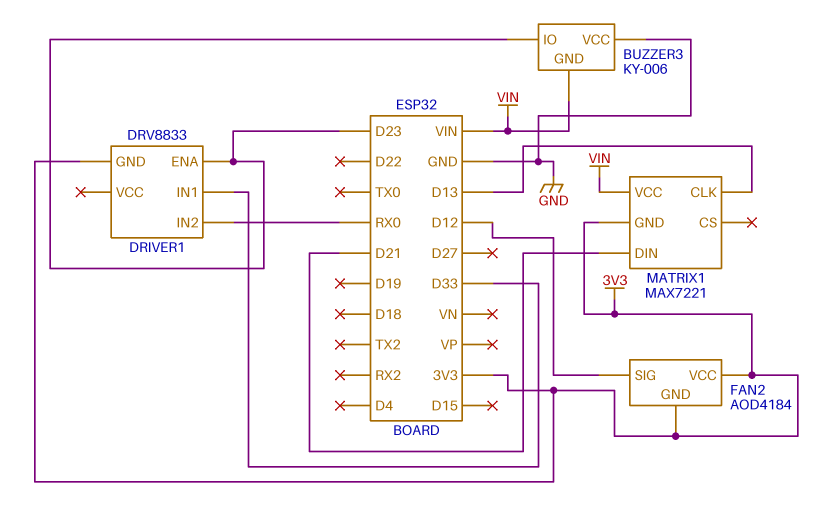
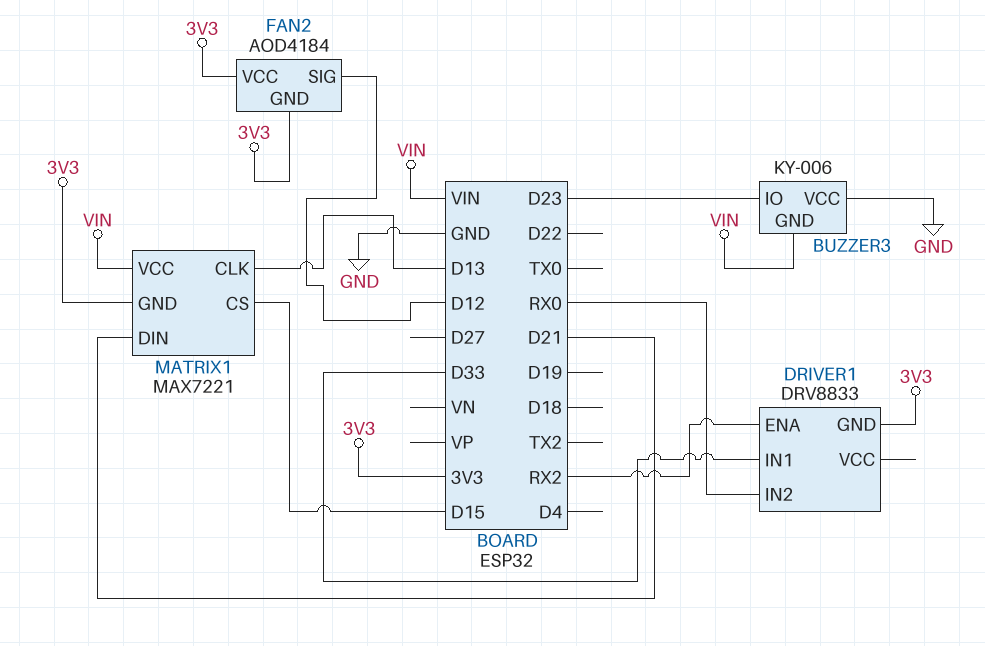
DRIVER1 pin ENA: D23 -> RX2
MATRIX1 pin CS: none -> D15

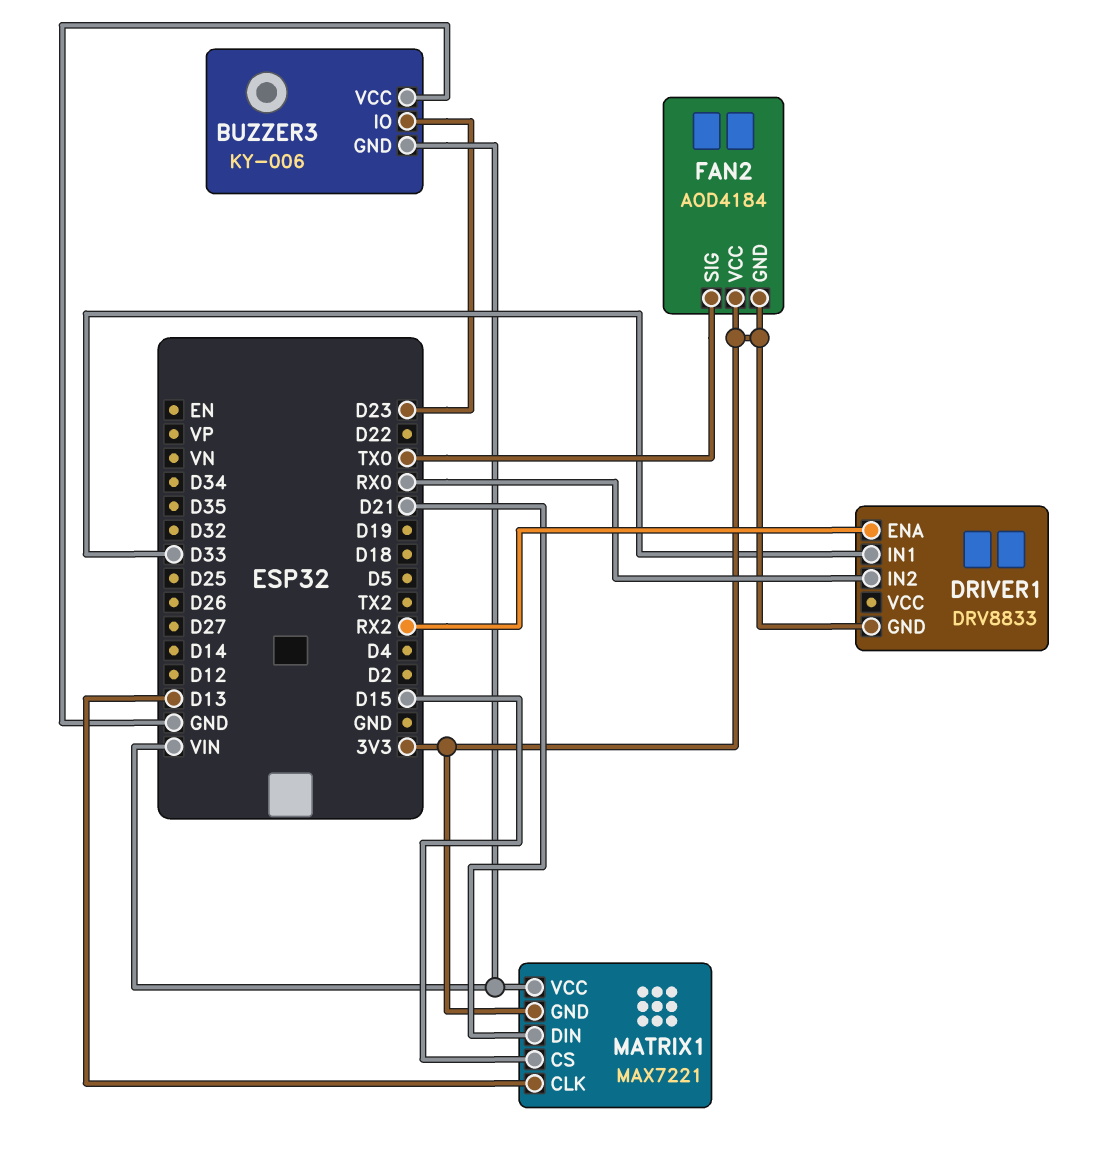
FAN2 pin SIG: D12 -> TX0

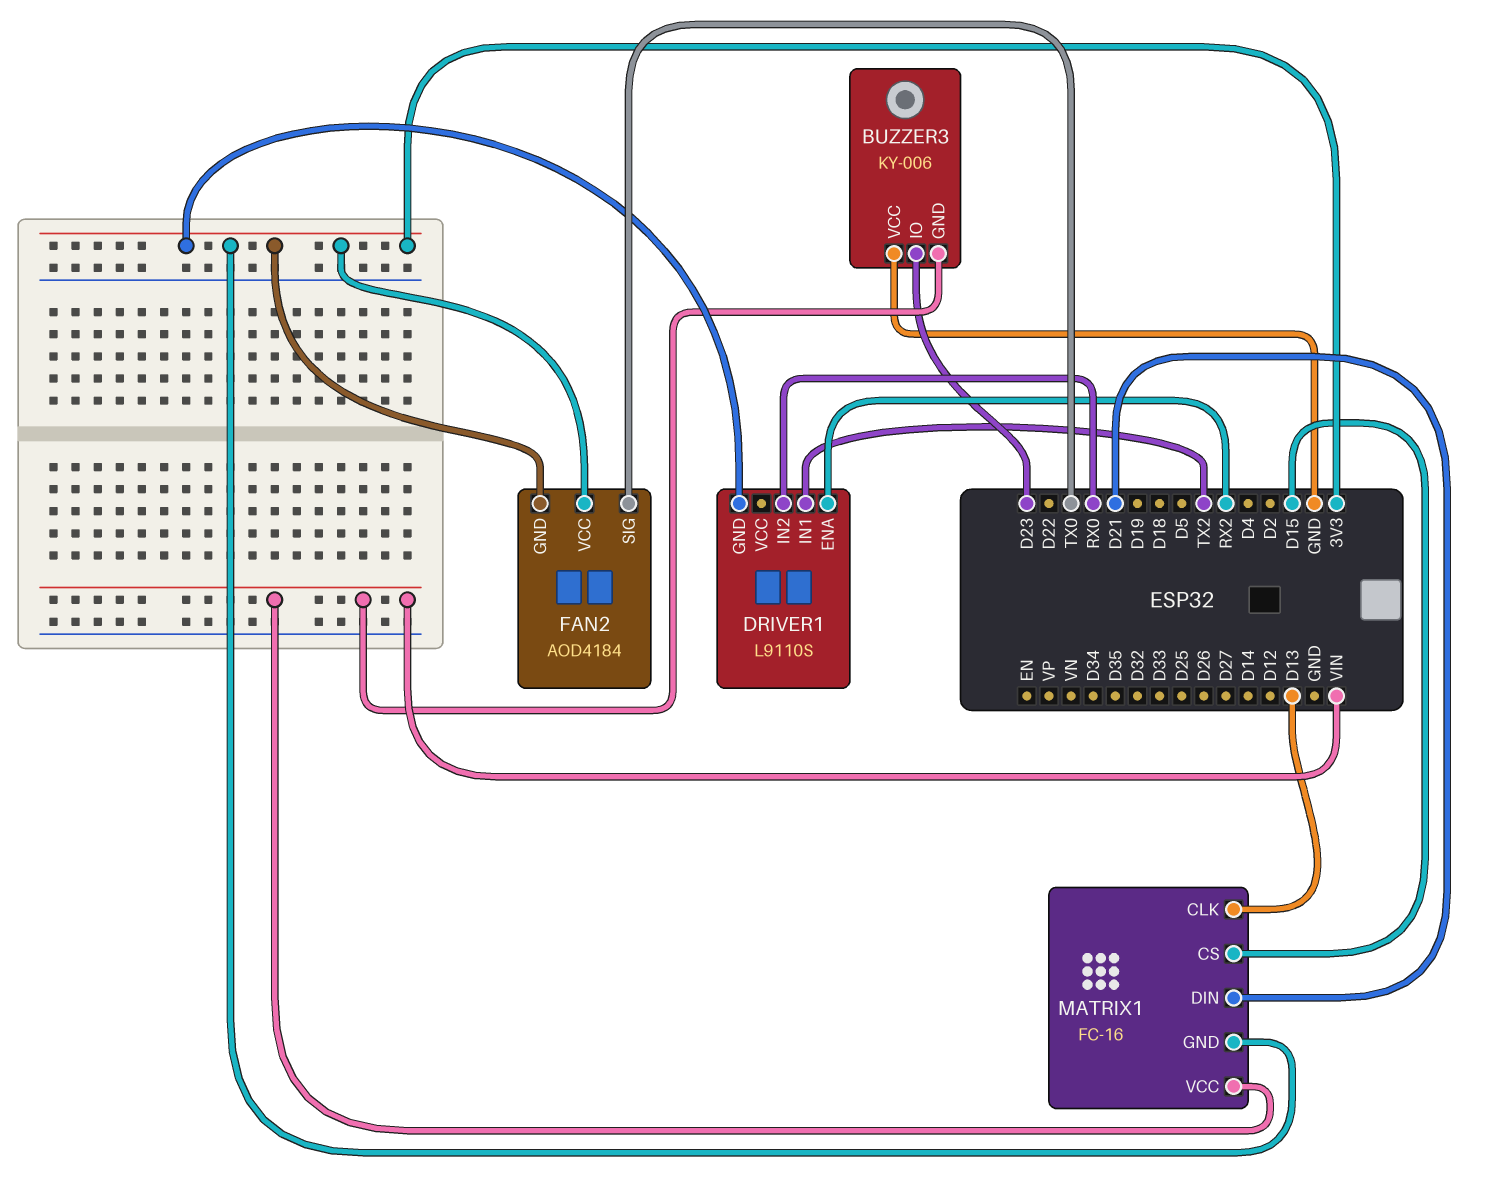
DRIVER1: DRV8833 -> L9110S
DRIVER1 pin IN1: D33 -> TX2
MATRIX1: MAX7221 -> FC-16

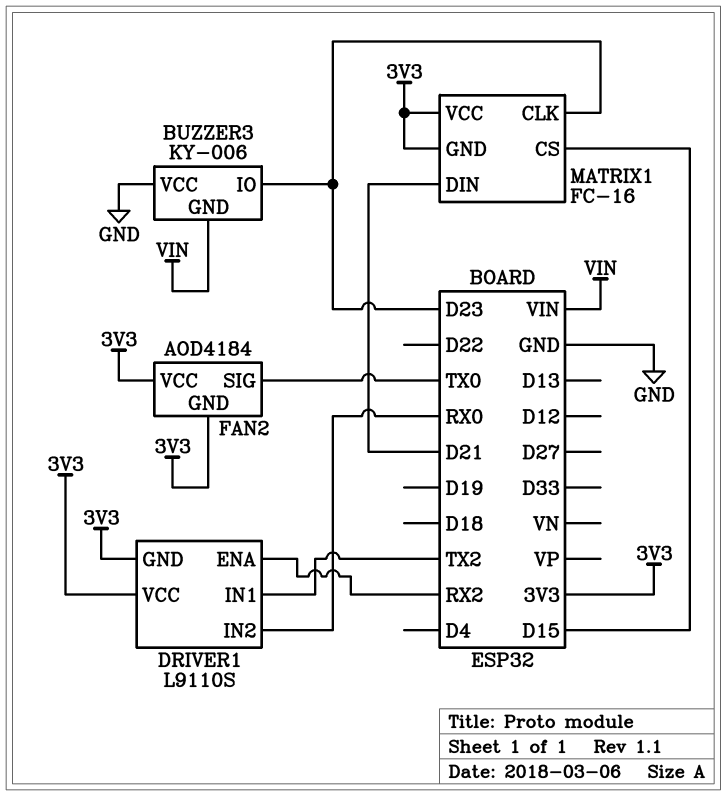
DRIVER1 pin VCC: none -> 3V3
MATRIX1 pin CLK: D13 -> D23
MATRIX1 pin VCC: VIN -> 3V3

